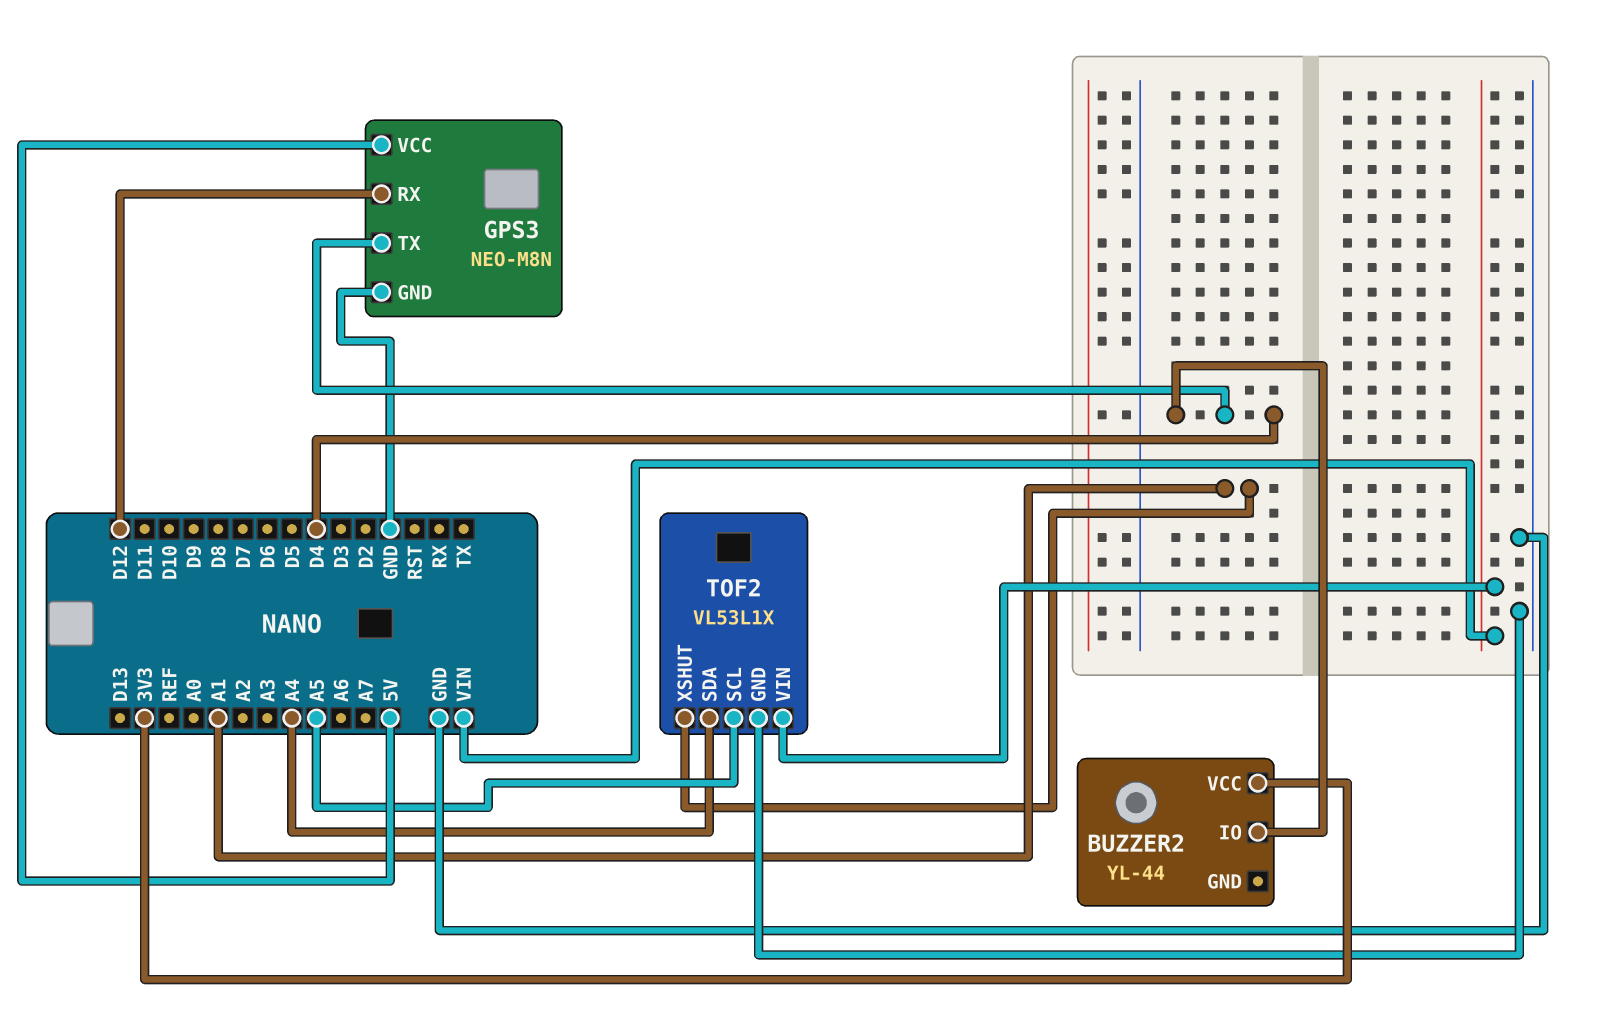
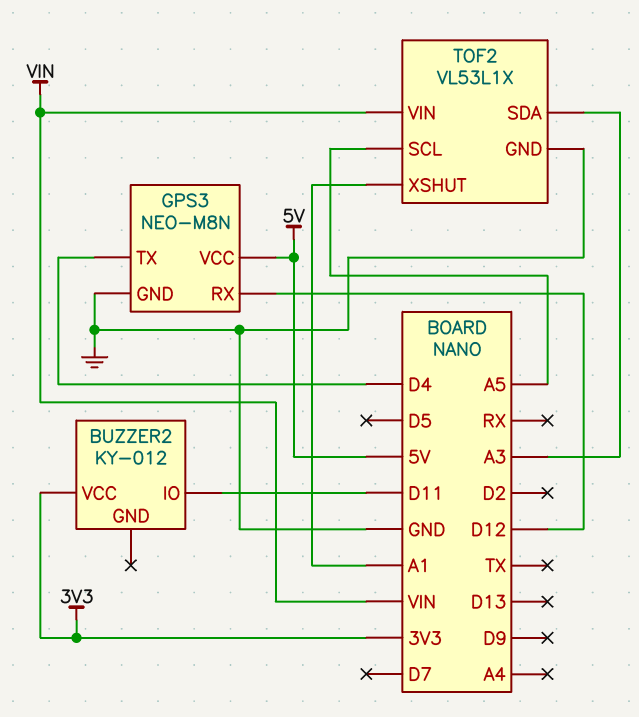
BUZZER2: YL-44 -> KY-012
BUZZER2 pin IO: D4 -> D11
TOF2 pin SDA: A4 -> A3

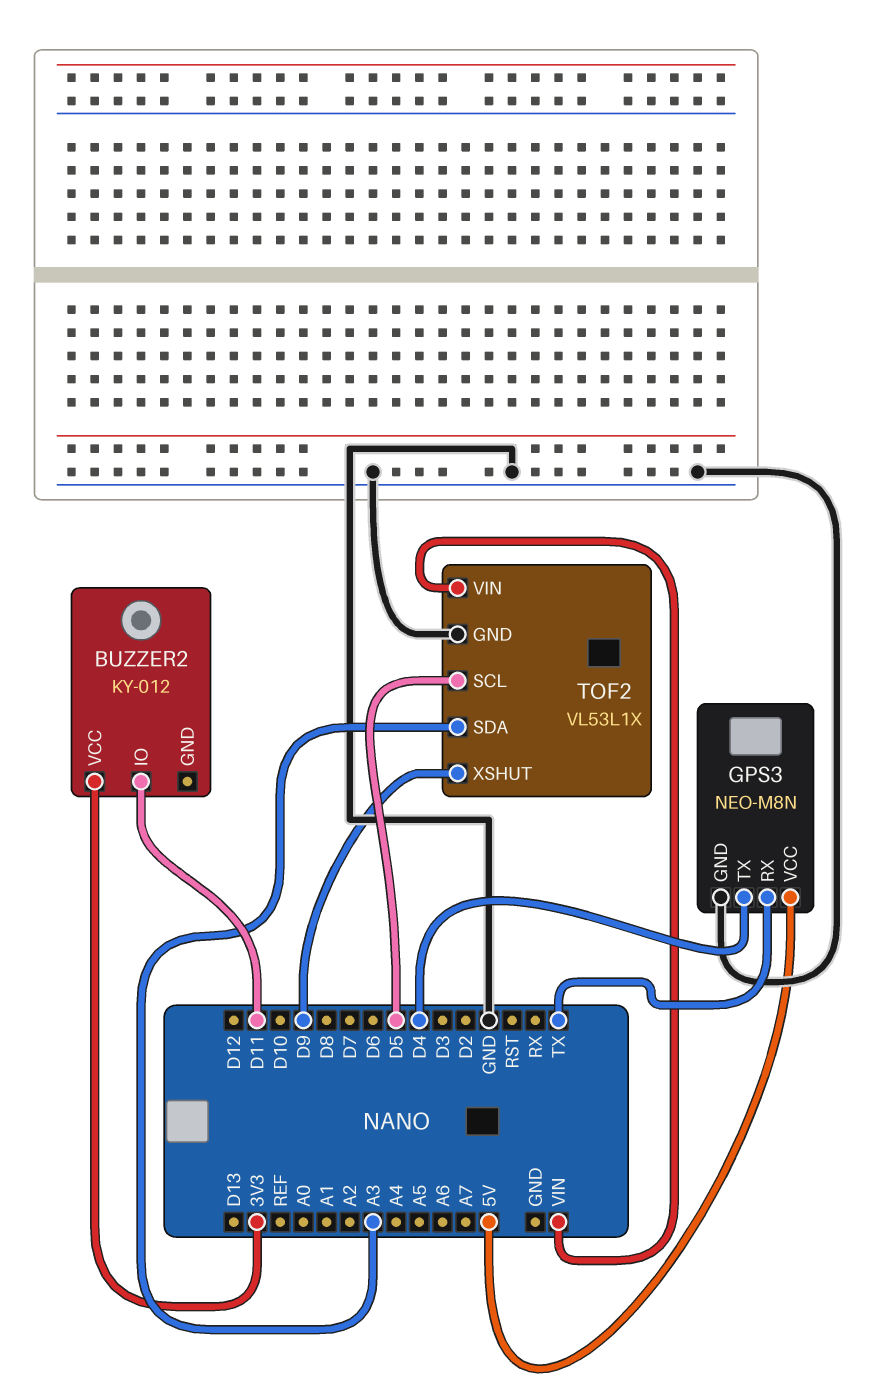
GPS3 pin RX: D12 -> TX
TOF2 pin SCL: A5 -> D5
TOF2 pin XSHUT: A1 -> D9

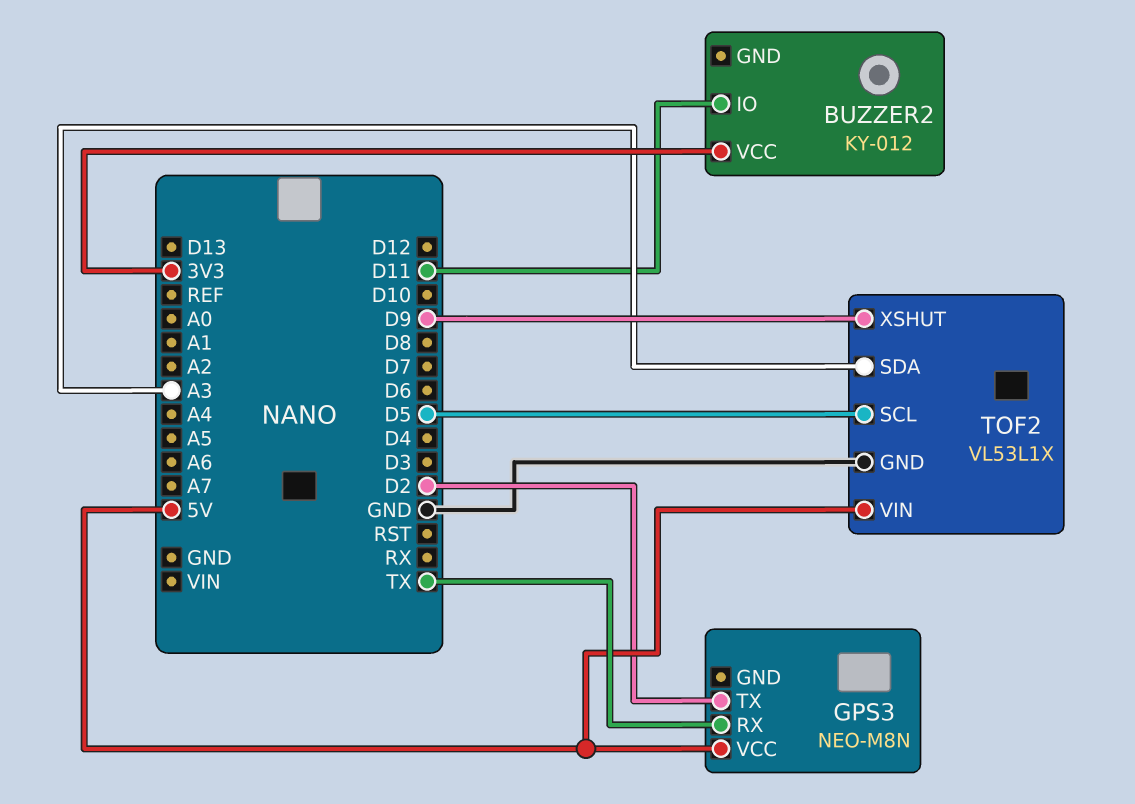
GPS3 pin GND: GND -> none
GPS3 pin TX: D4 -> D2
TOF2 pin VIN: VIN -> 5V

